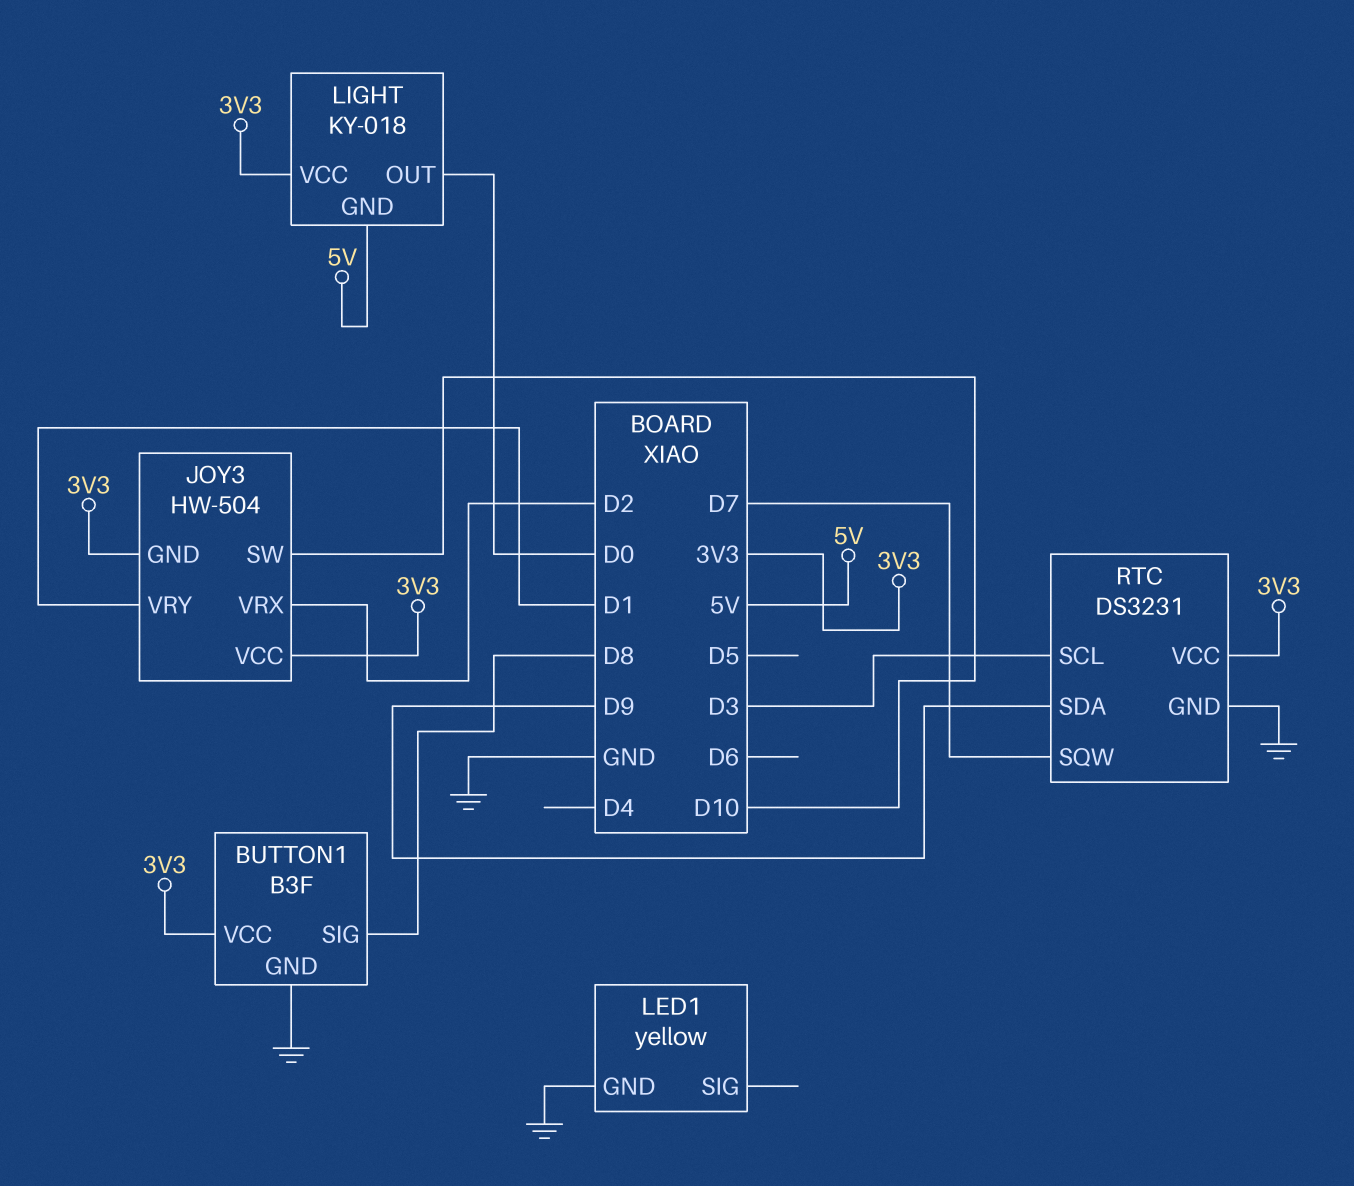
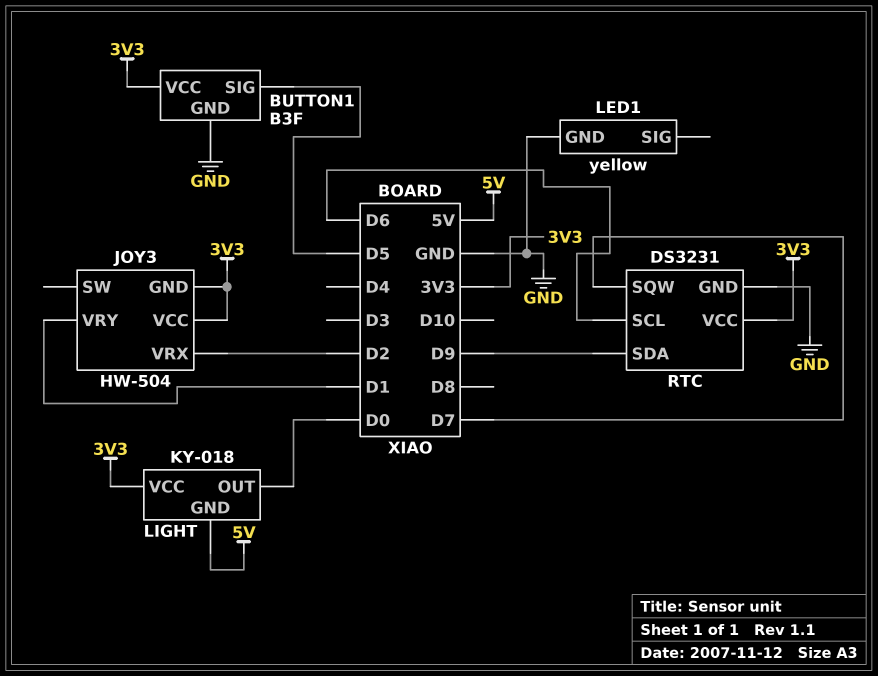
BUTTON1 pin SIG: D8 -> D5
JOY3 pin SW: D10 -> none
RTC pin SCL: D3 -> D6

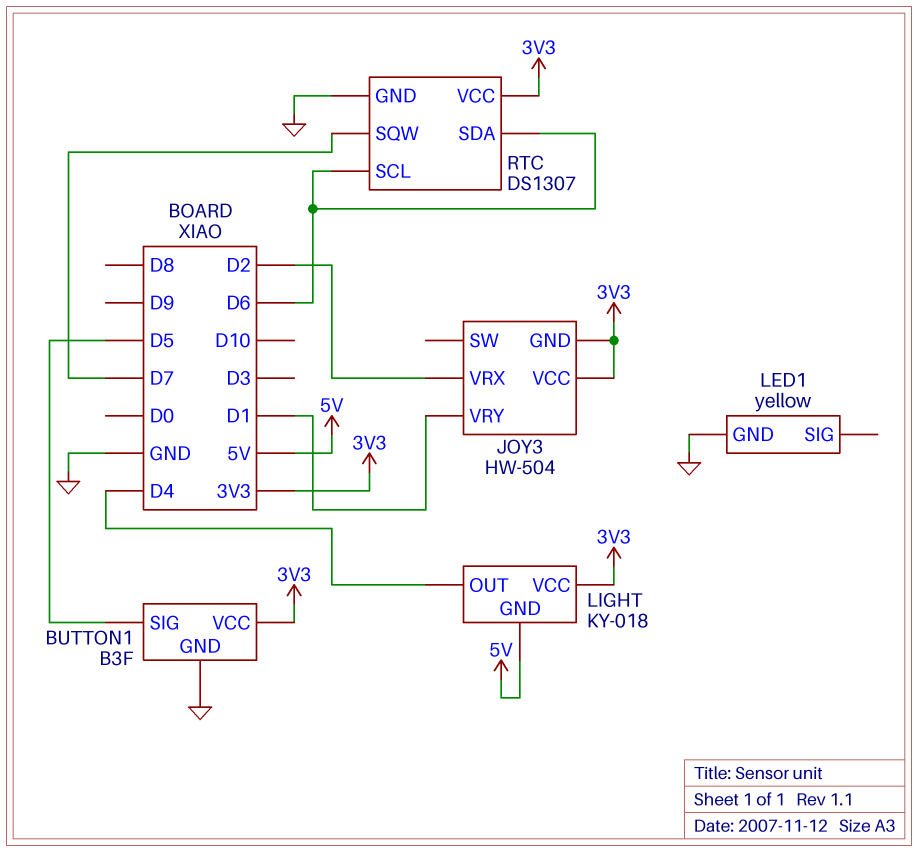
LIGHT pin OUT: D0 -> D4
RTC: DS3231 -> DS1307
RTC pin SDA: D9 -> D6

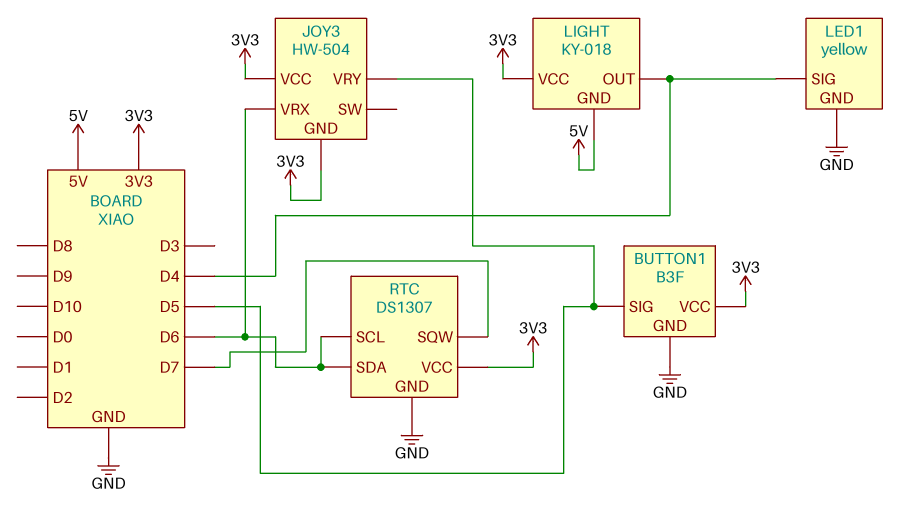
JOY3 pin VRX: D2 -> D6
JOY3 pin VRY: D1 -> D5
LED1 pin SIG: none -> D4

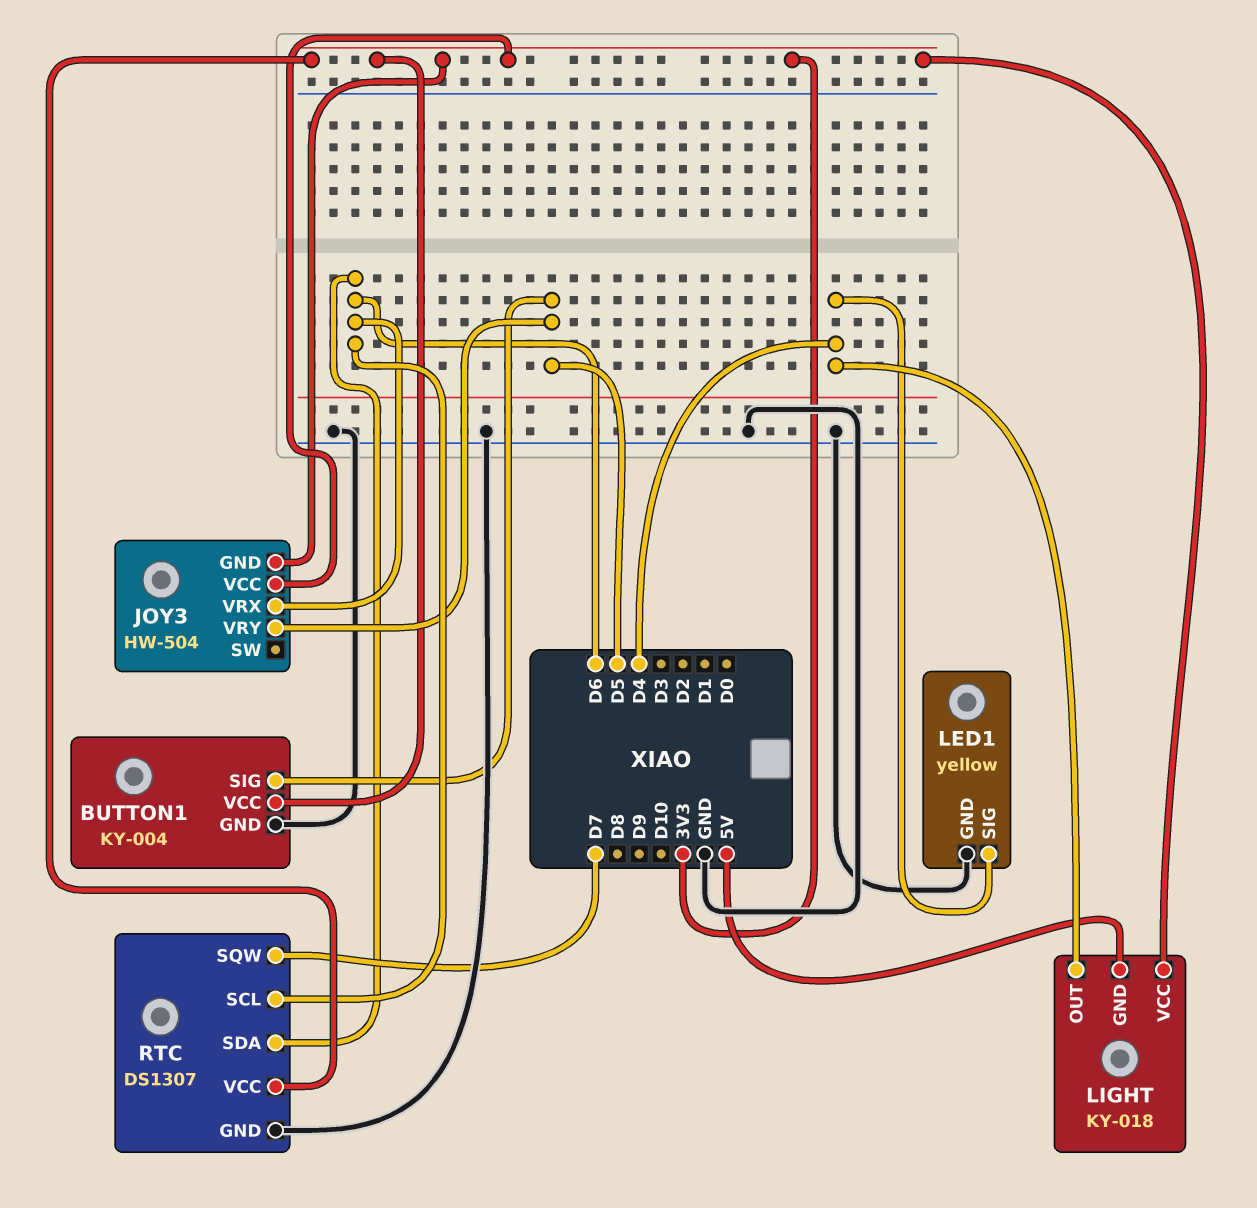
BUTTON1: B3F -> KY-004

